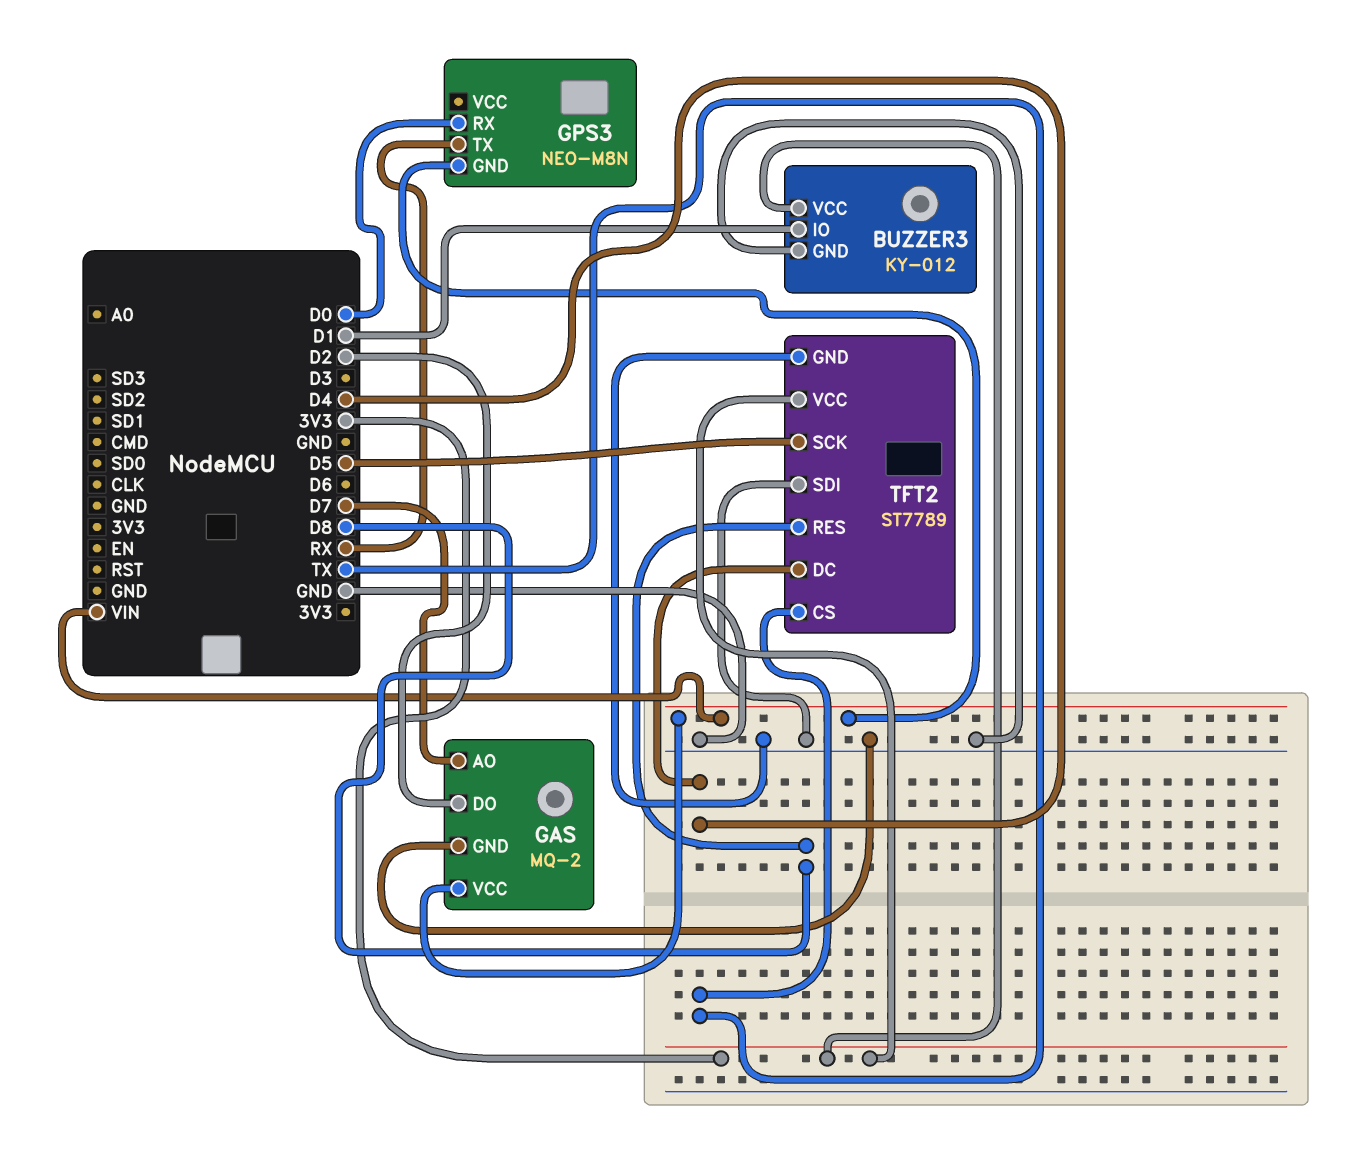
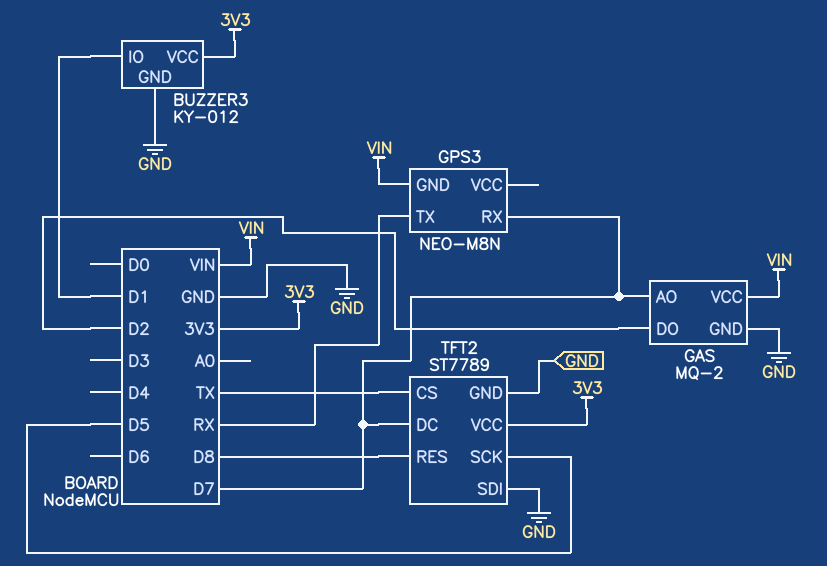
GPS3 pin RX: D0 -> D7
TFT2 pin DC: D4 -> D7

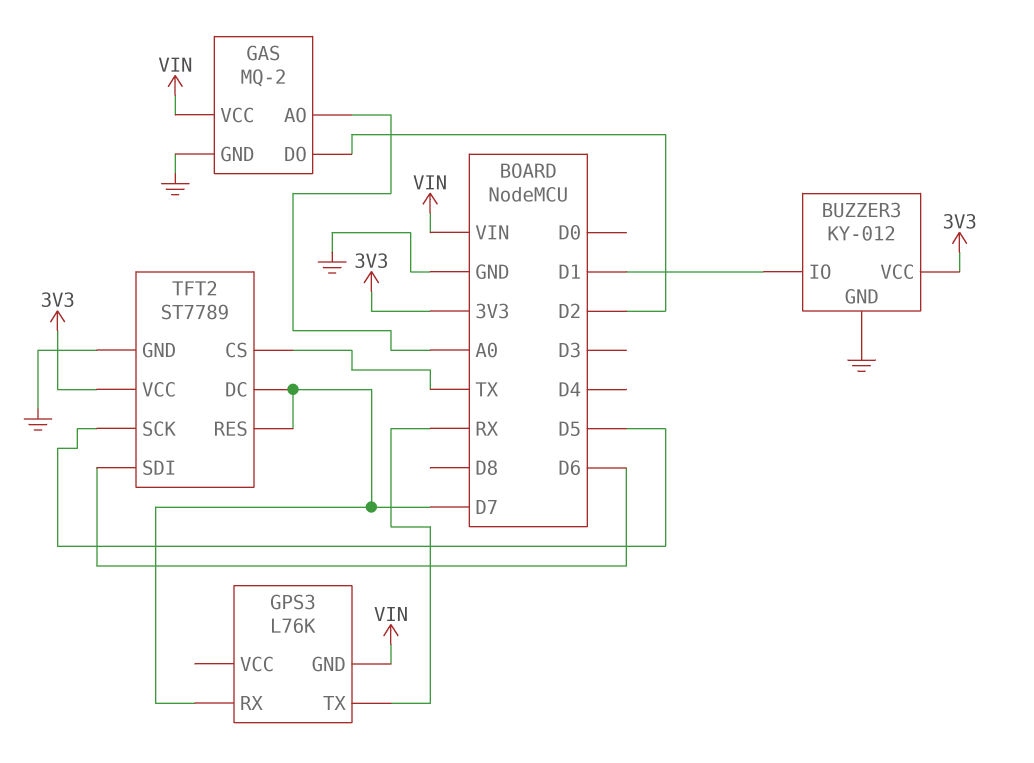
GAS pin AO: D7 -> A0
GPS3: NEO-M8N -> L76K
TFT2 pin RES: D8 -> D7
TFT2 pin SDI: GND -> D6

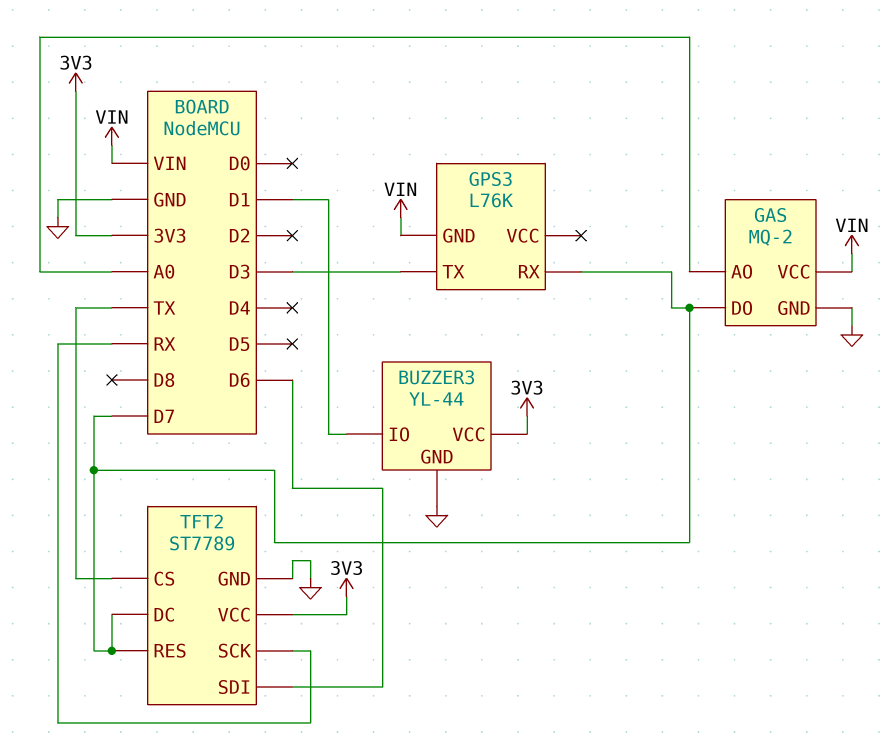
BUZZER3: KY-012 -> YL-44
GAS pin DO: D2 -> D7
GPS3 pin TX: RX -> D3
TFT2 pin SCK: D5 -> RX

